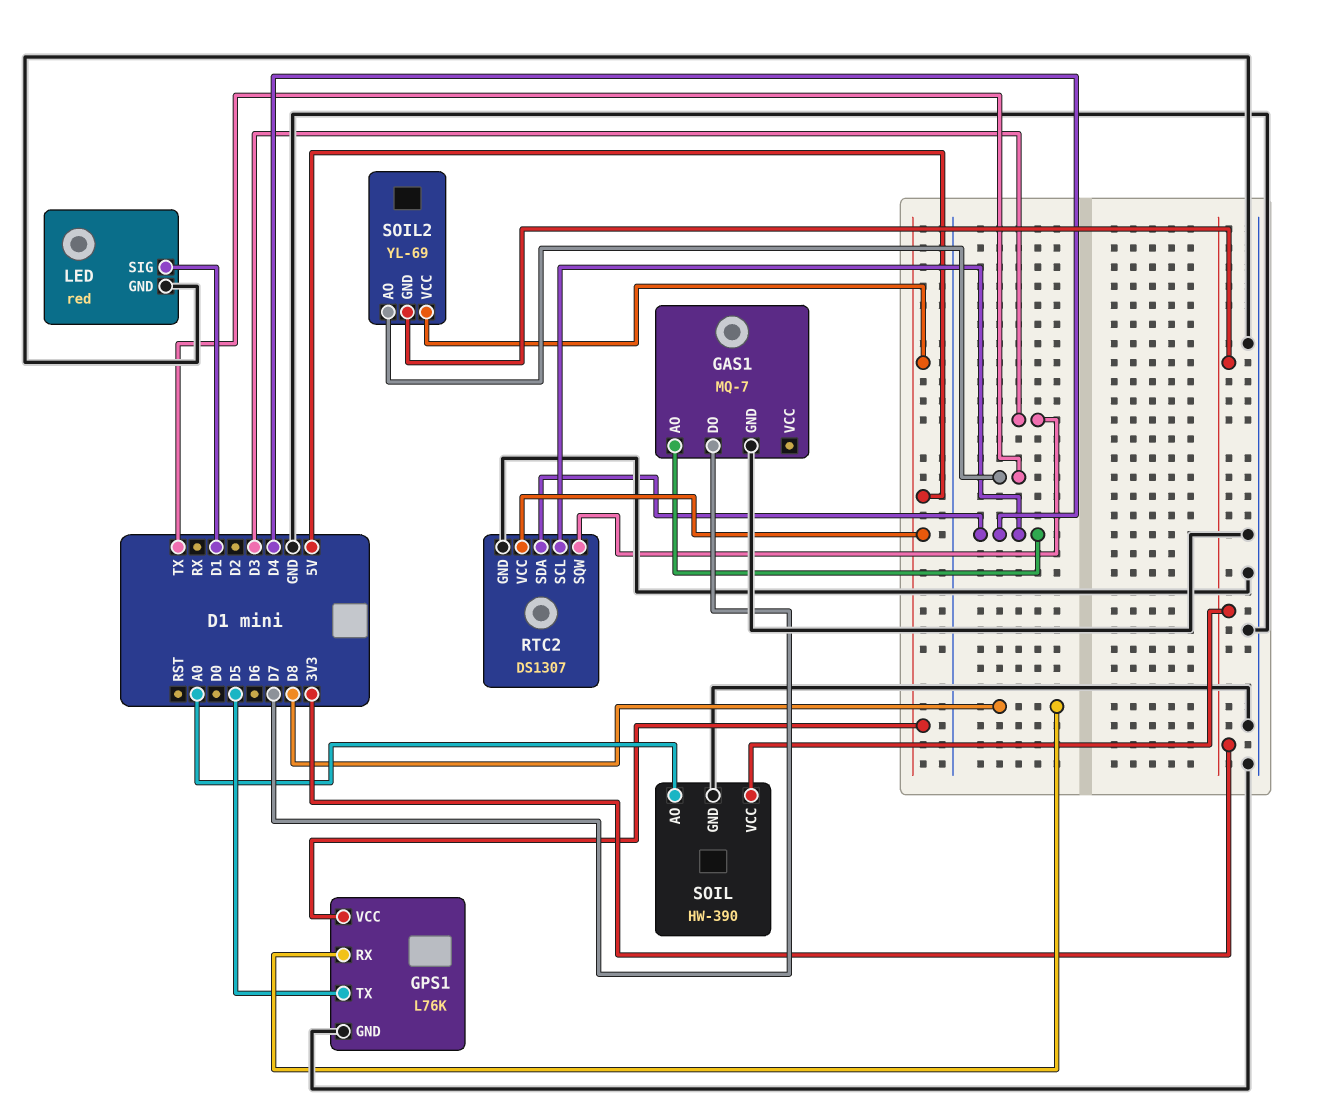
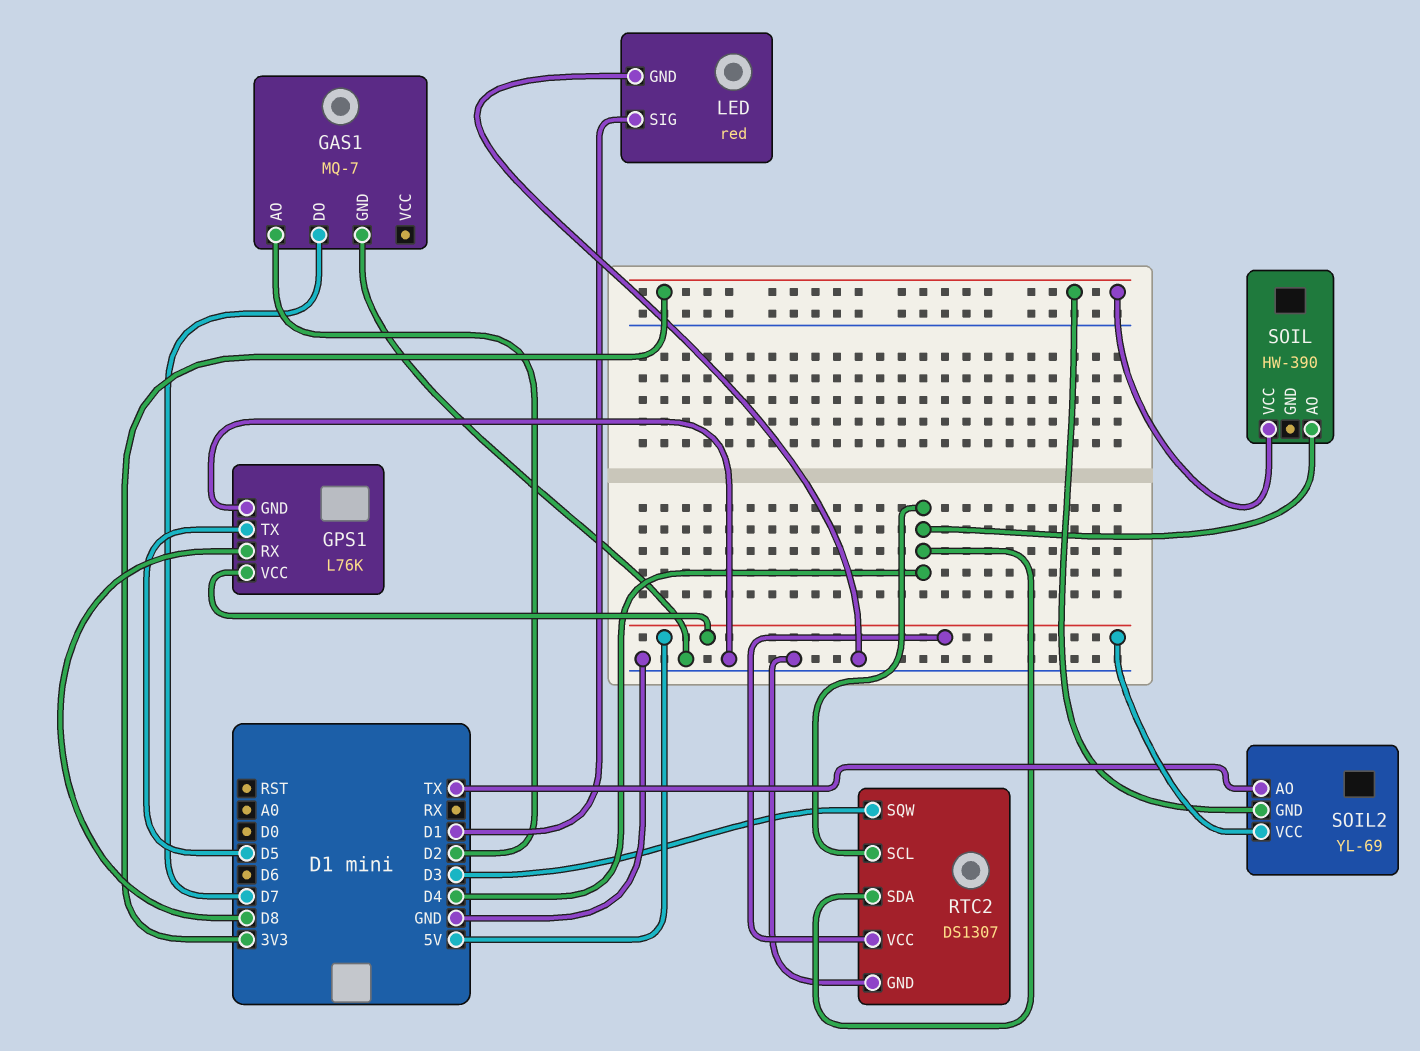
GAS1 pin AO: D4 -> D2
SOIL pin AO: A0 -> D4
SOIL pin GND: GND -> none

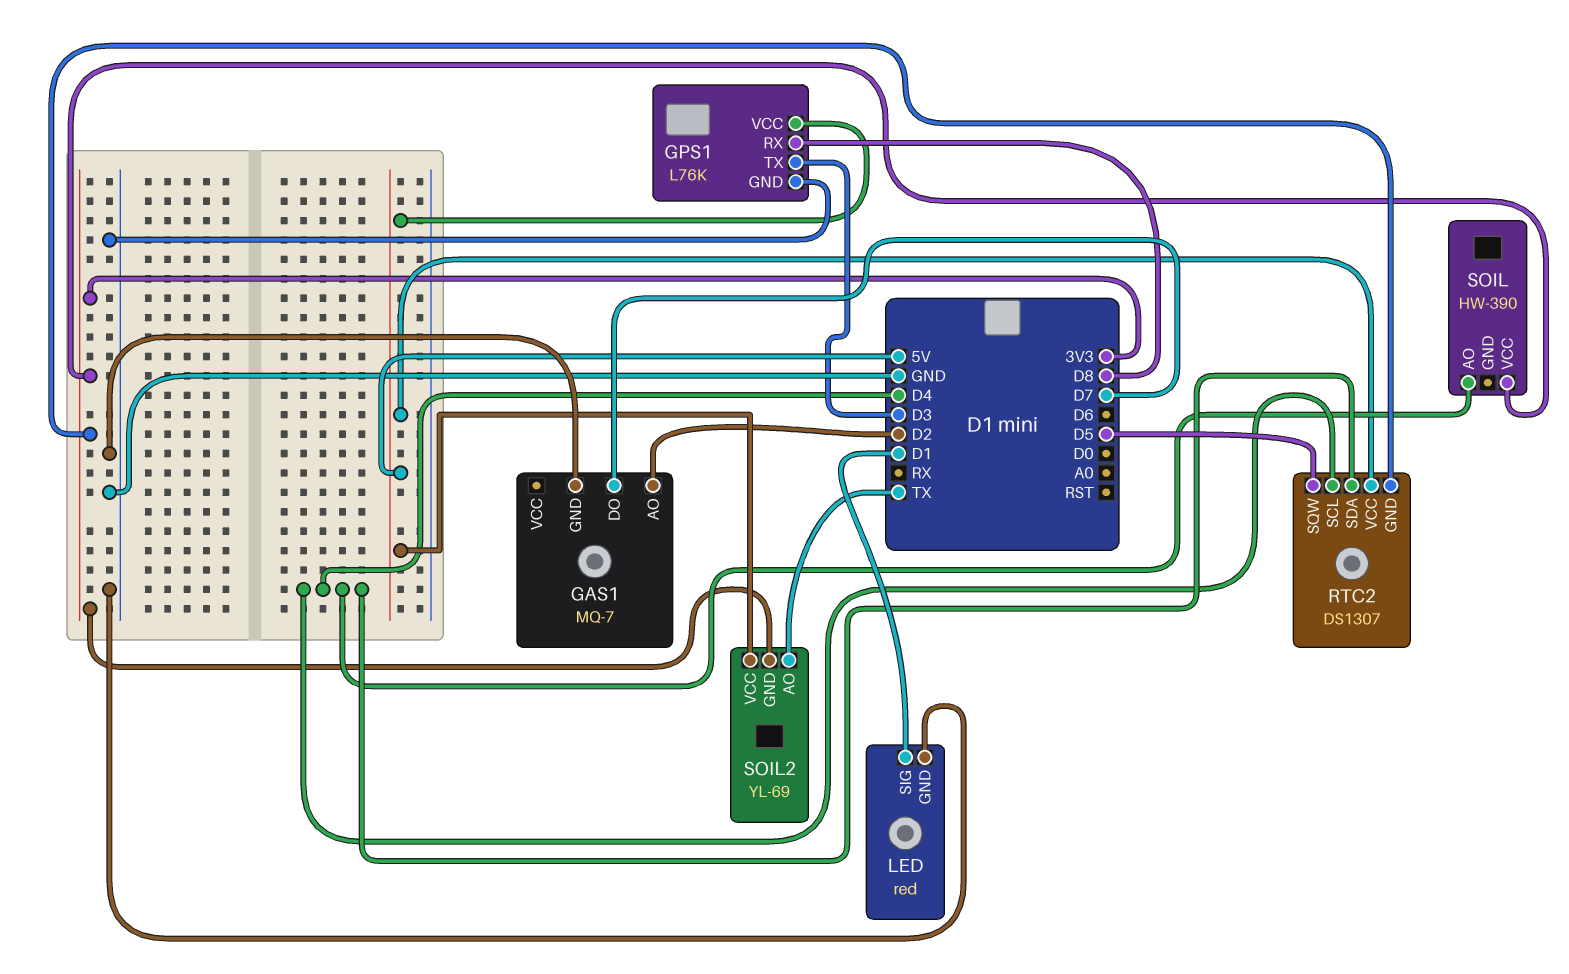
GPS1 pin TX: D5 -> D3
RTC2 pin GND: GND -> 3V3
RTC2 pin SQW: D3 -> D5

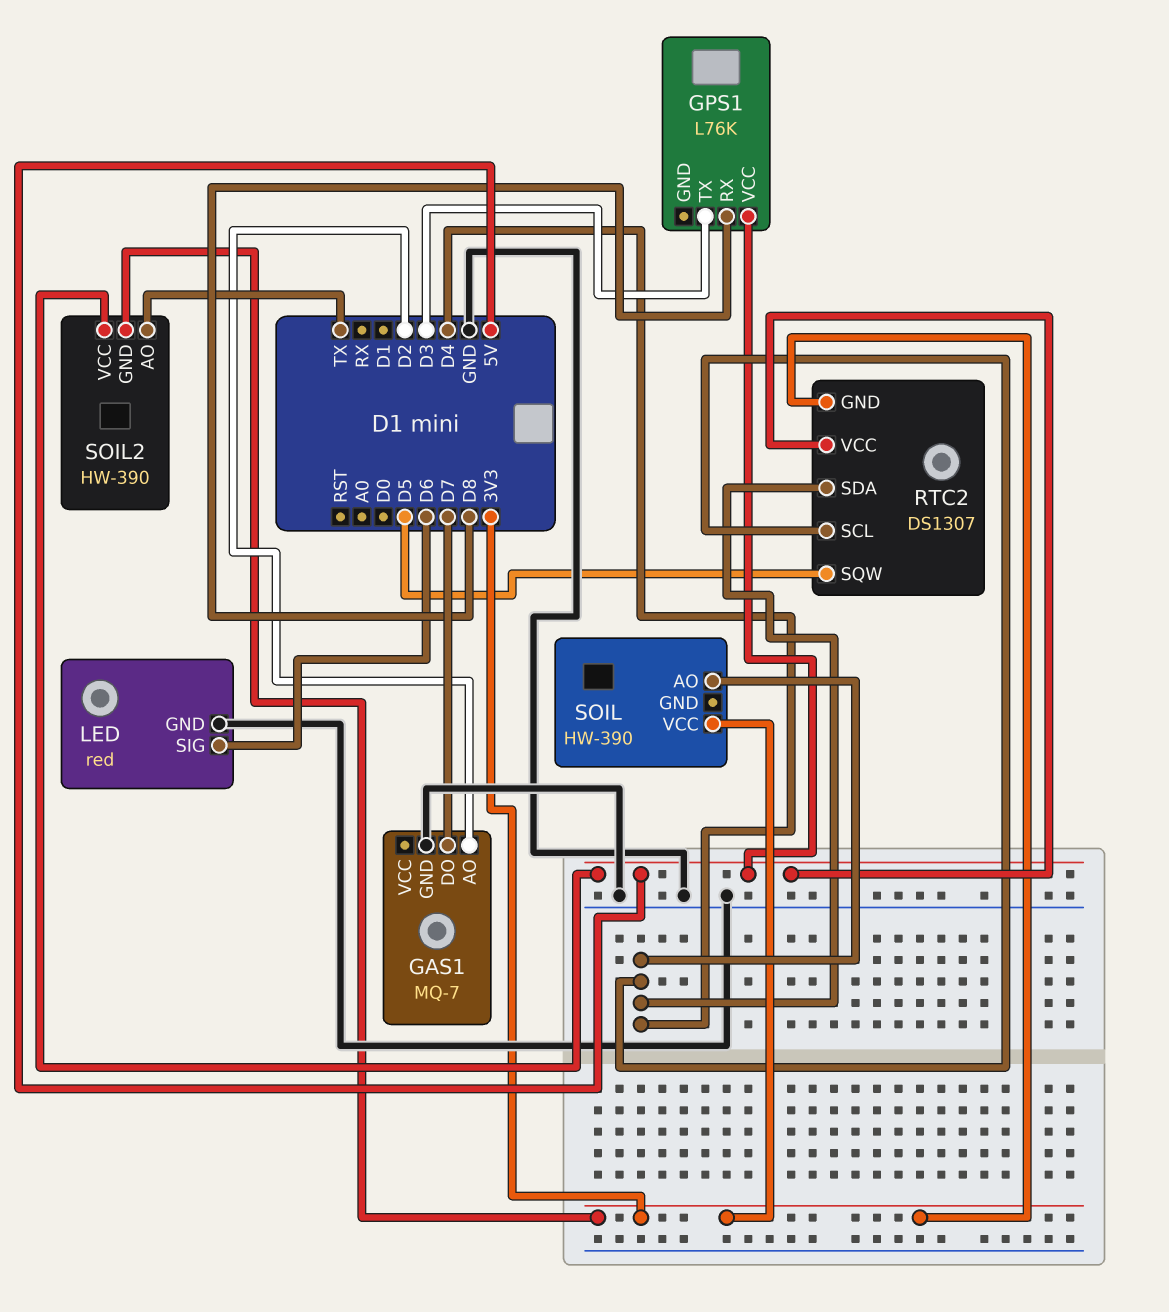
GPS1 pin GND: GND -> none
LED pin SIG: D1 -> D6
SOIL2: YL-69 -> HW-390

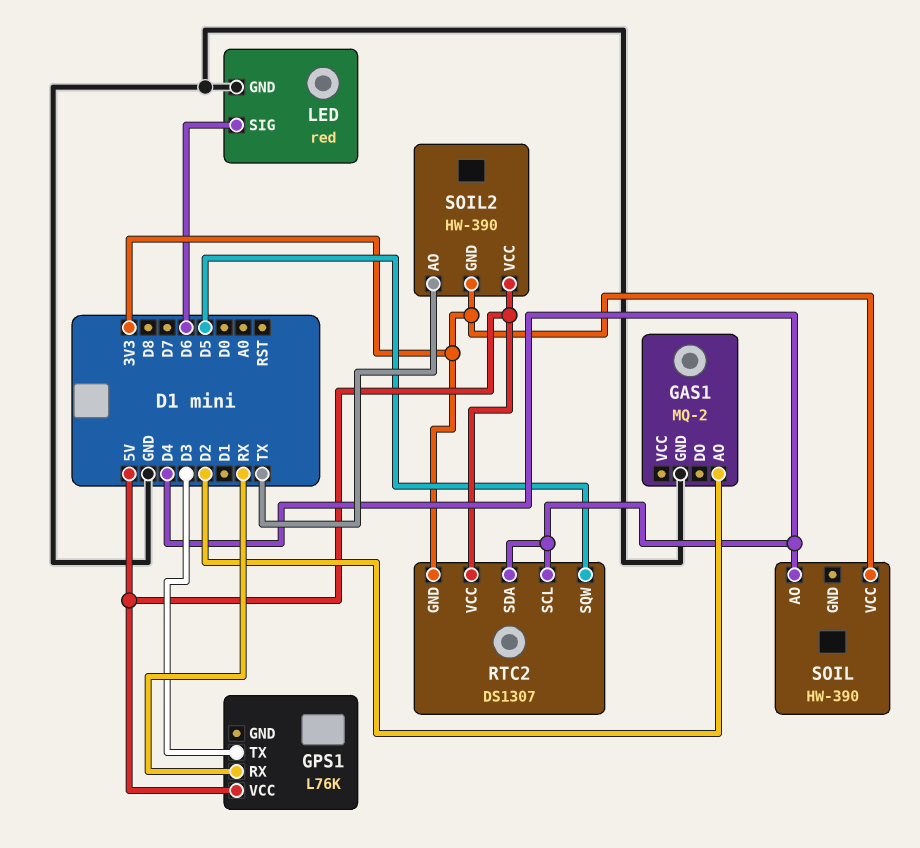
GAS1: MQ-7 -> MQ-2
GAS1 pin DO: D7 -> none
GPS1 pin RX: D8 -> RX

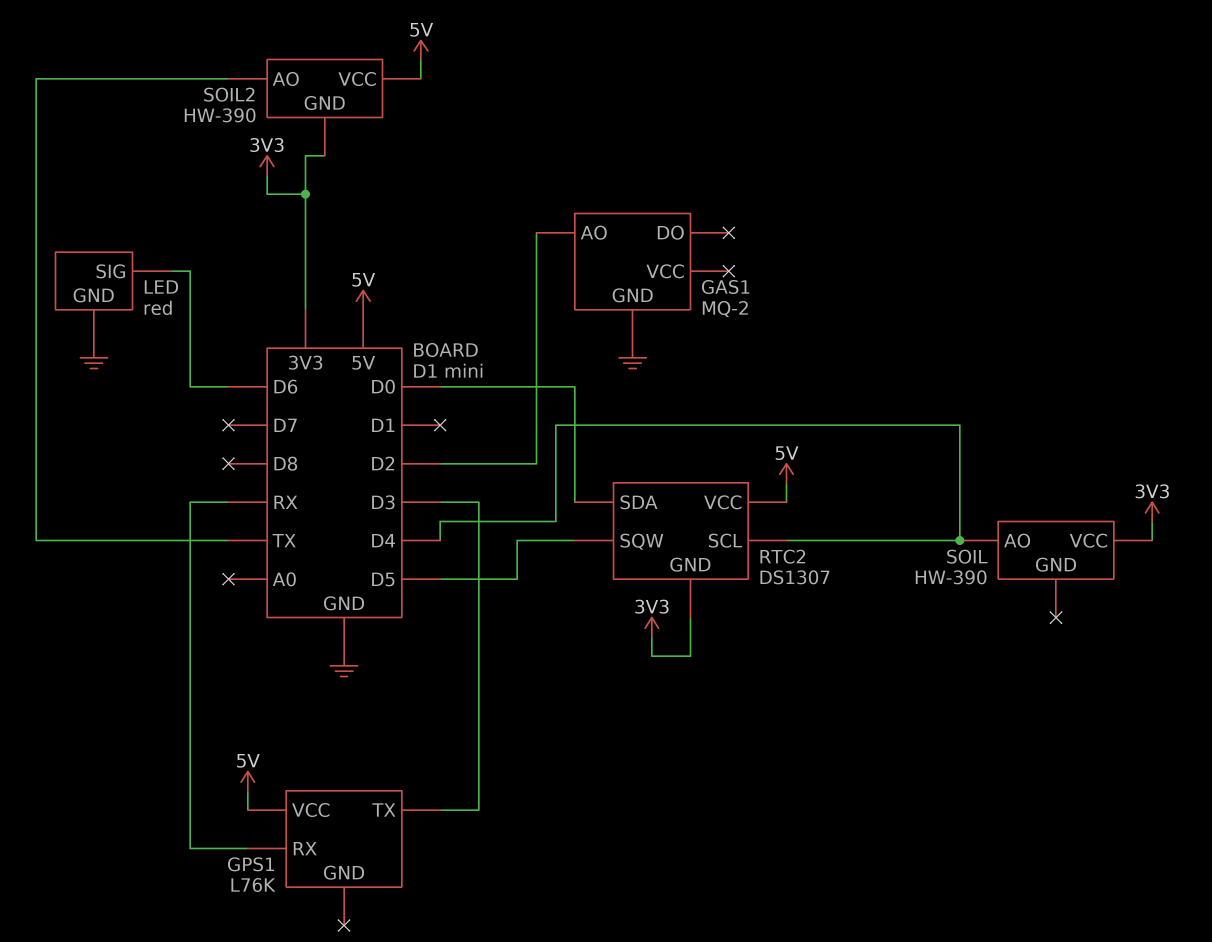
RTC2 pin SDA: D4 -> D0

